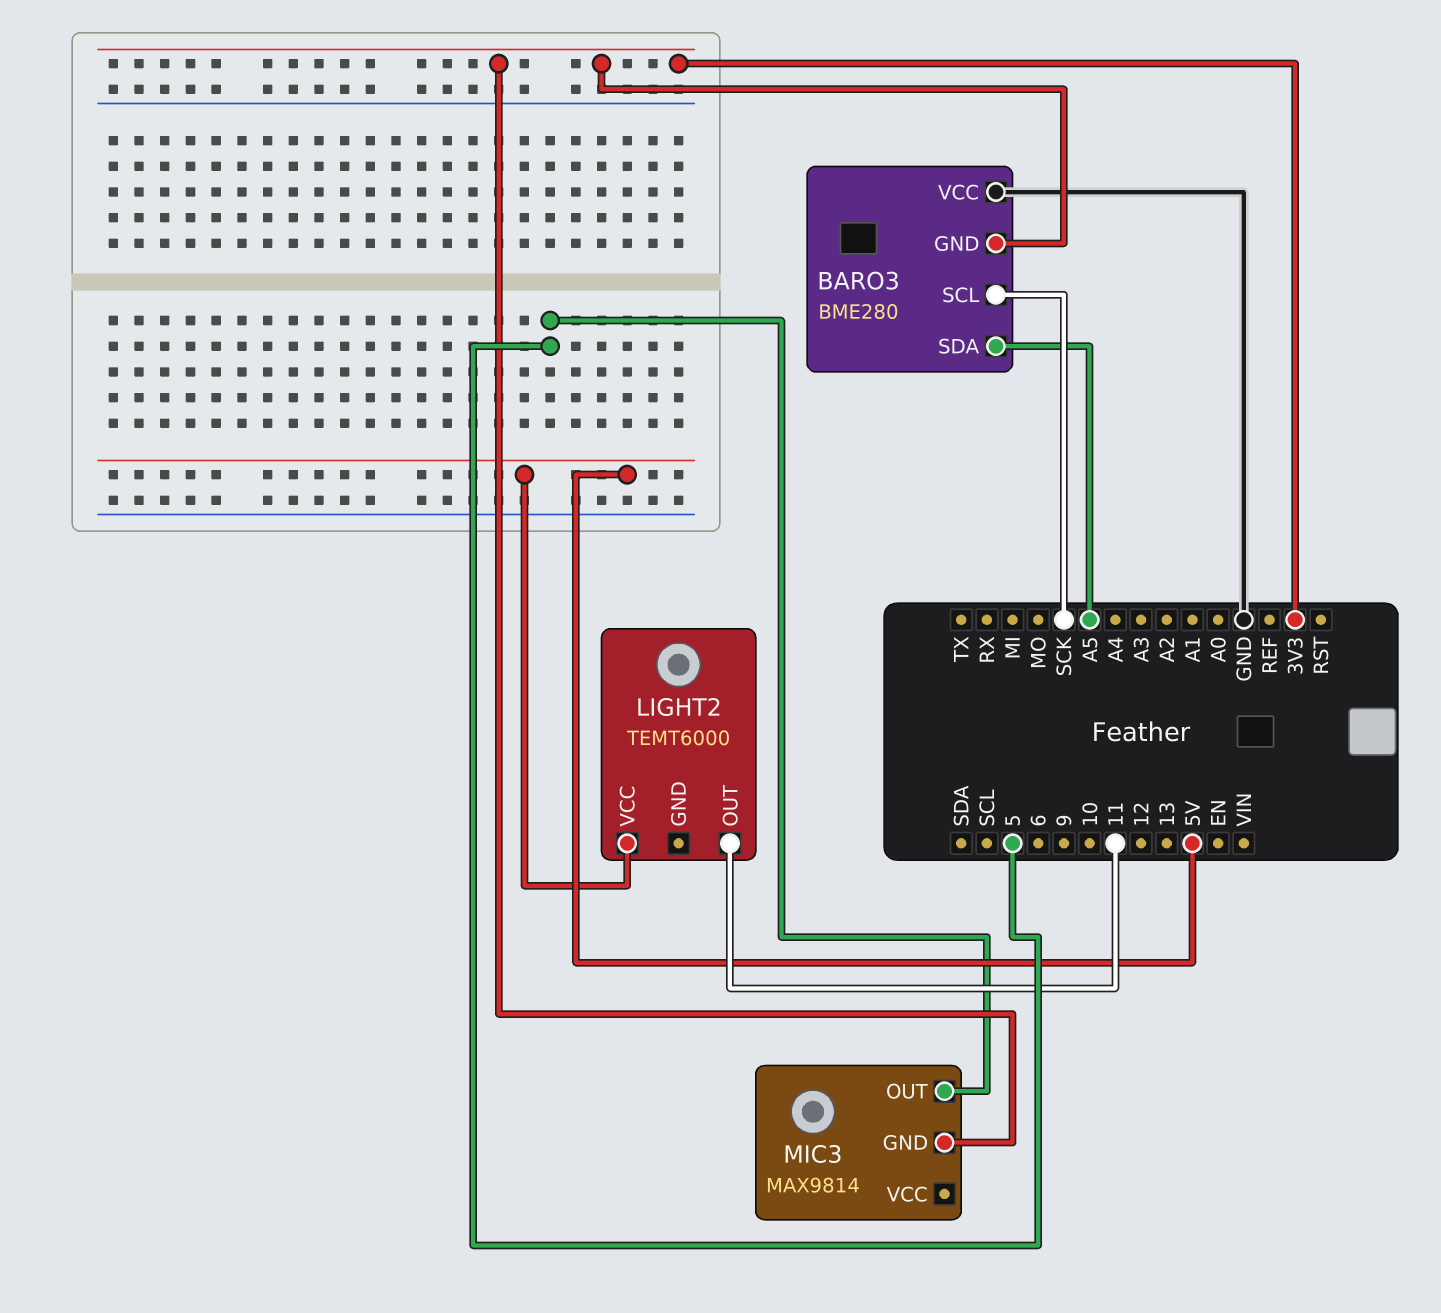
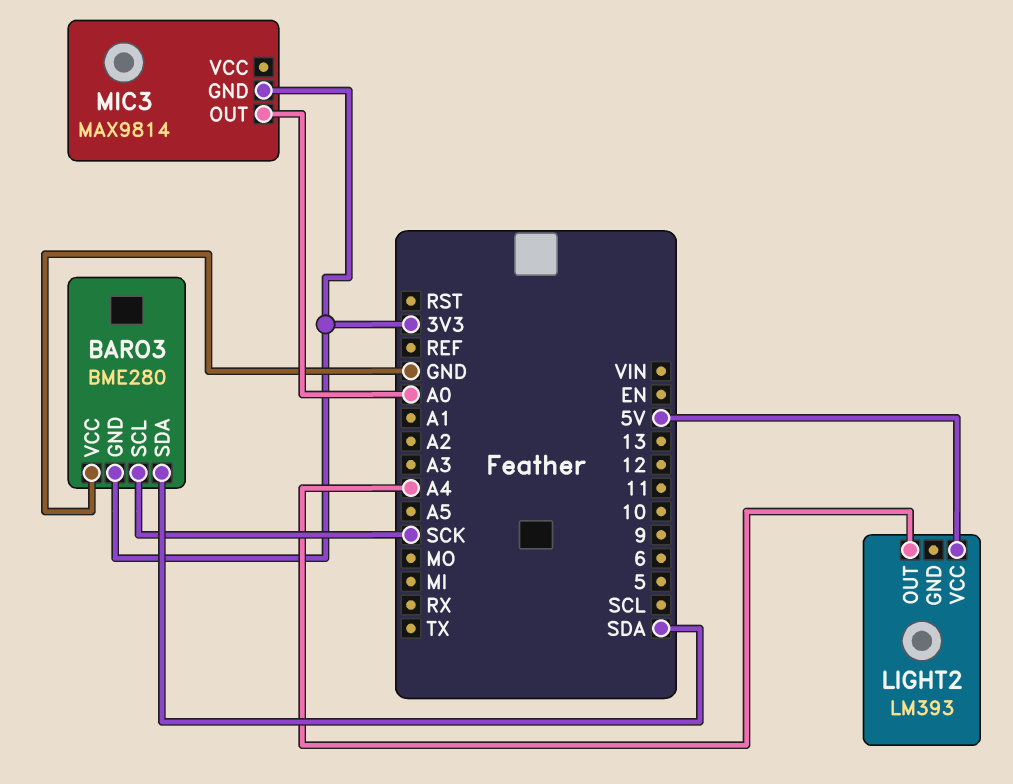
BARO3 pin SDA: A5 -> SDA
LIGHT2: TEMT6000 -> LM393
LIGHT2 pin OUT: 11 -> A4
MIC3 pin OUT: 5 -> A0

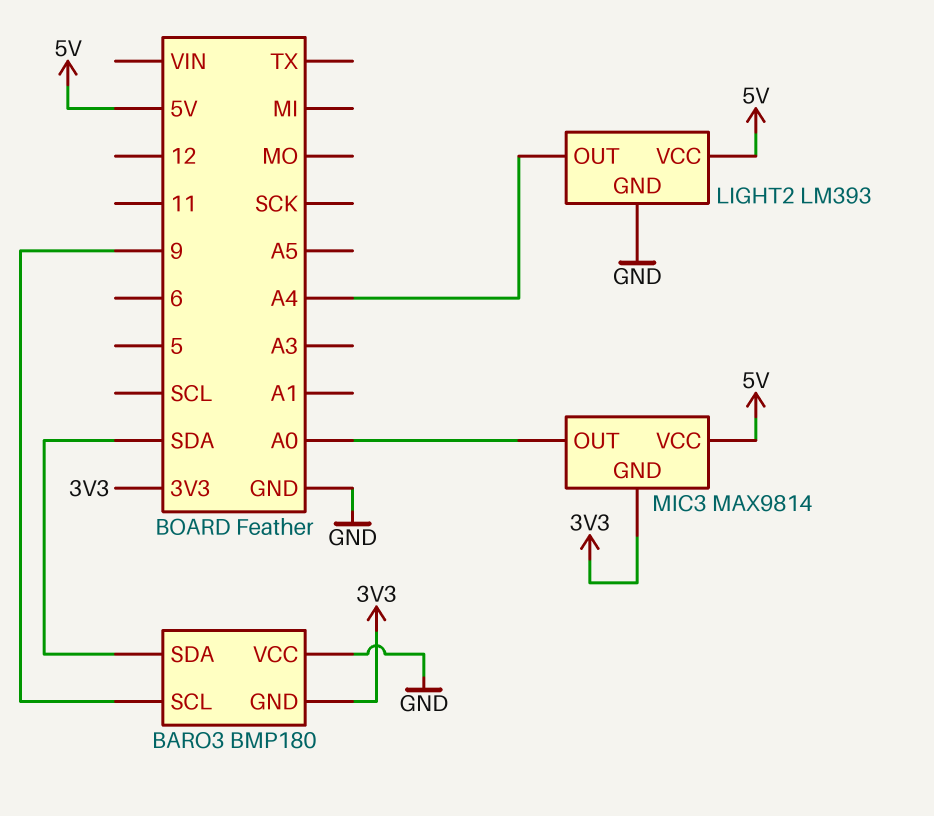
BARO3: BME280 -> BMP180
BARO3 pin SCL: SCK -> 9
LIGHT2 pin GND: none -> GND
MIC3 pin VCC: none -> 5V

